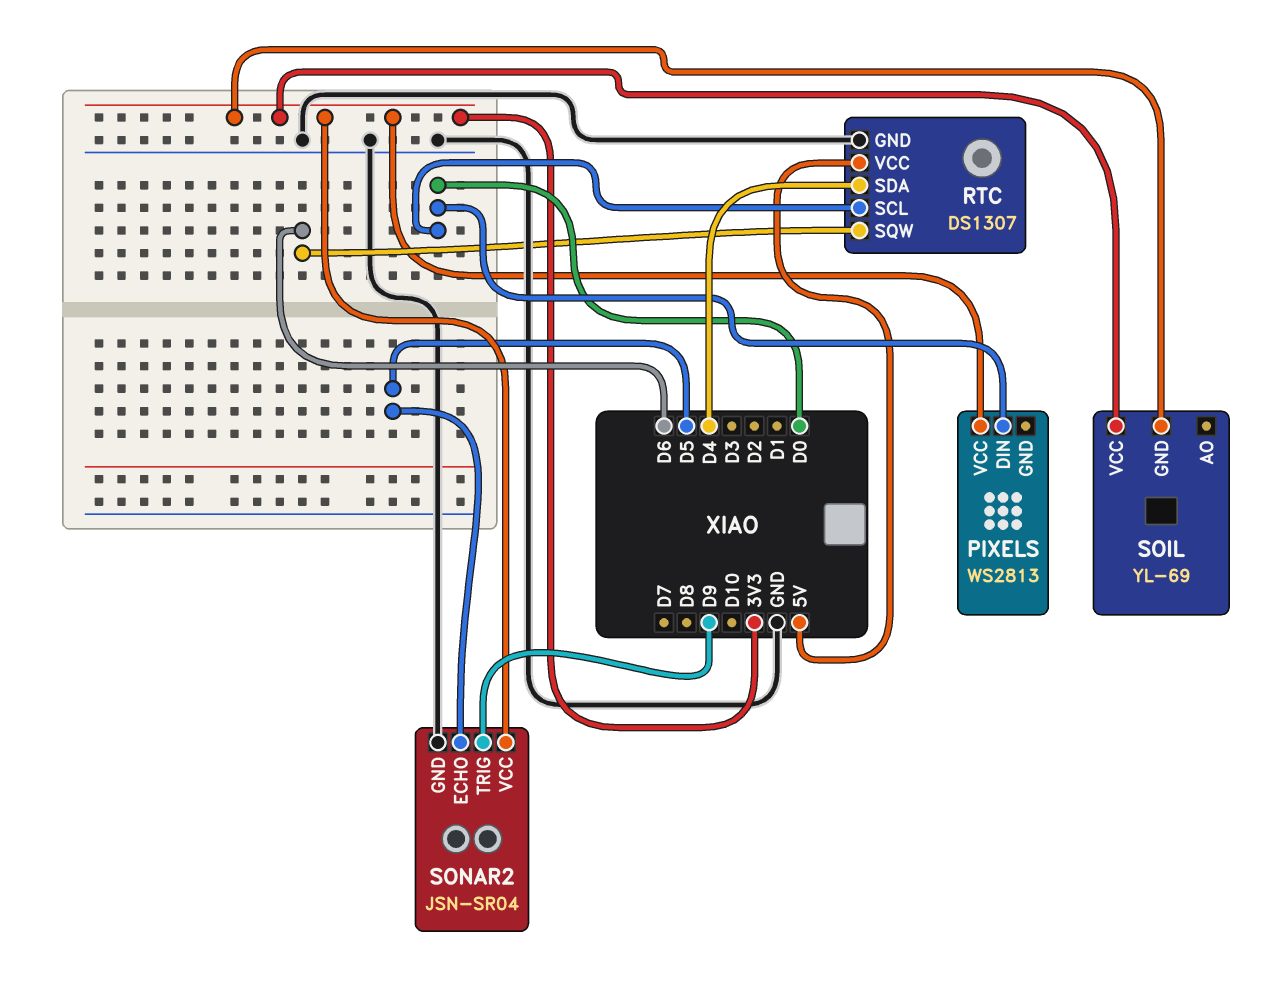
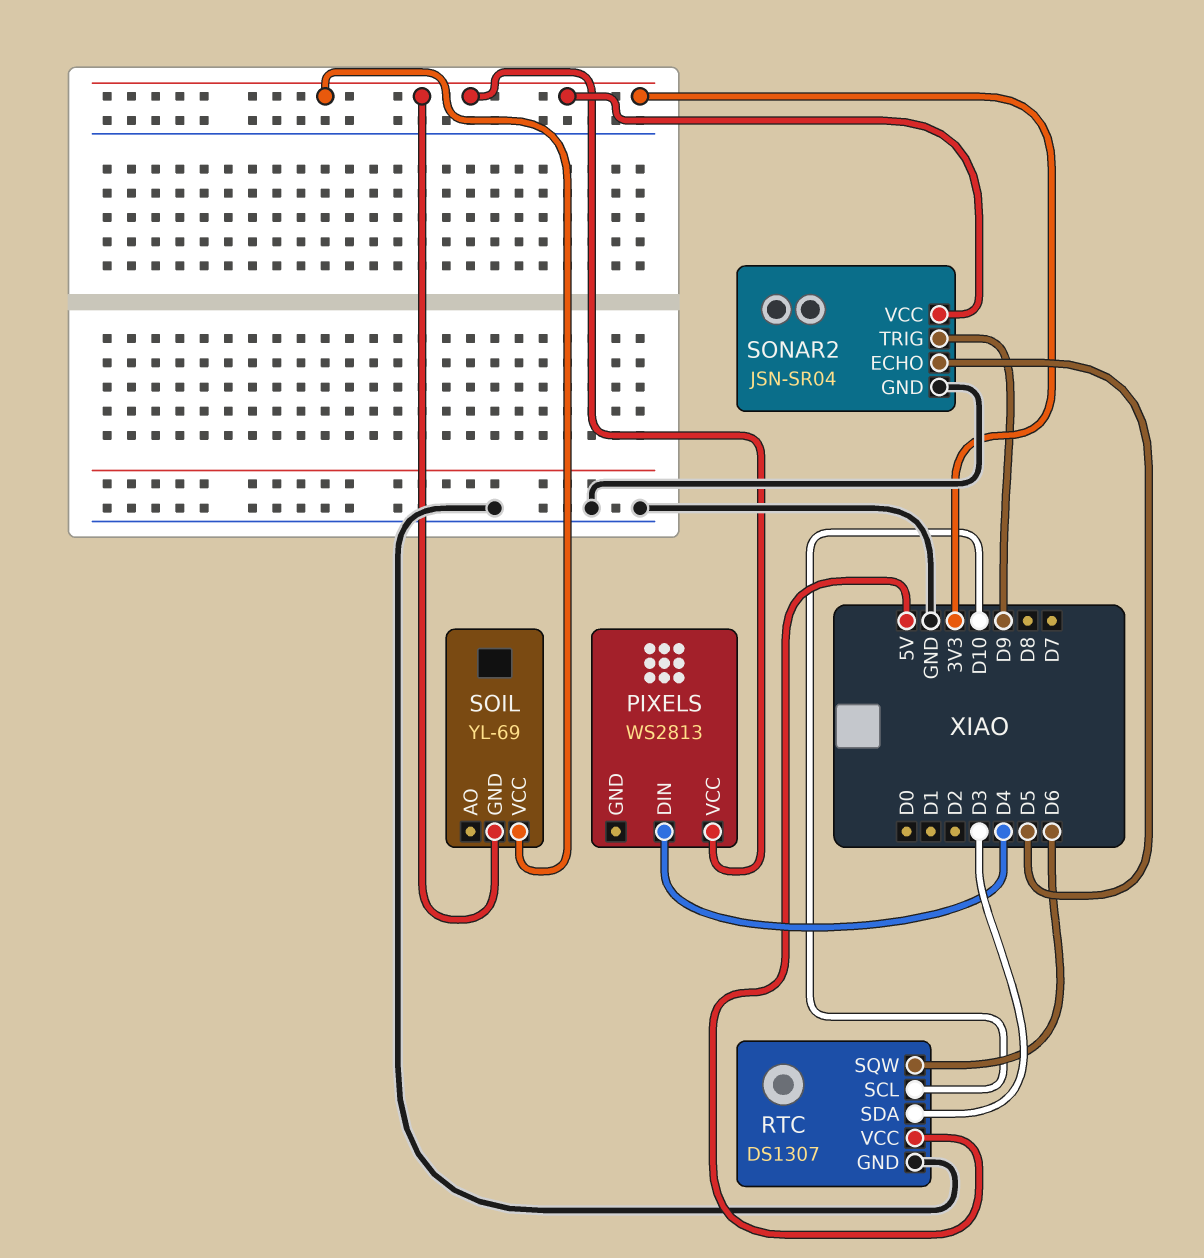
PIXELS pin DIN: D0 -> D4
RTC pin SCL: D0 -> D10
RTC pin SDA: D4 -> D3

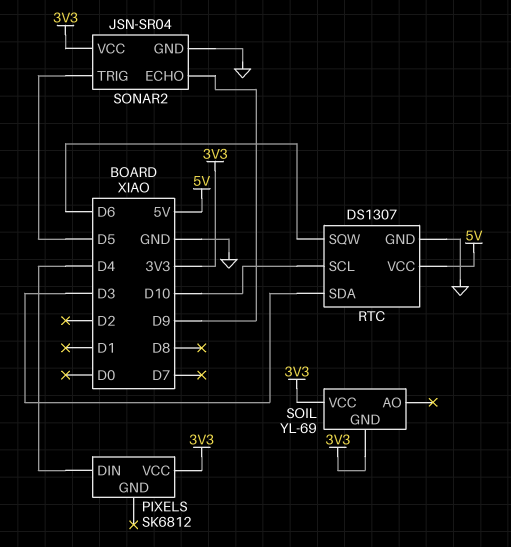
PIXELS: WS2813 -> SK6812
SONAR2 pin ECHO: D5 -> D9
SONAR2 pin TRIG: D9 -> D5

